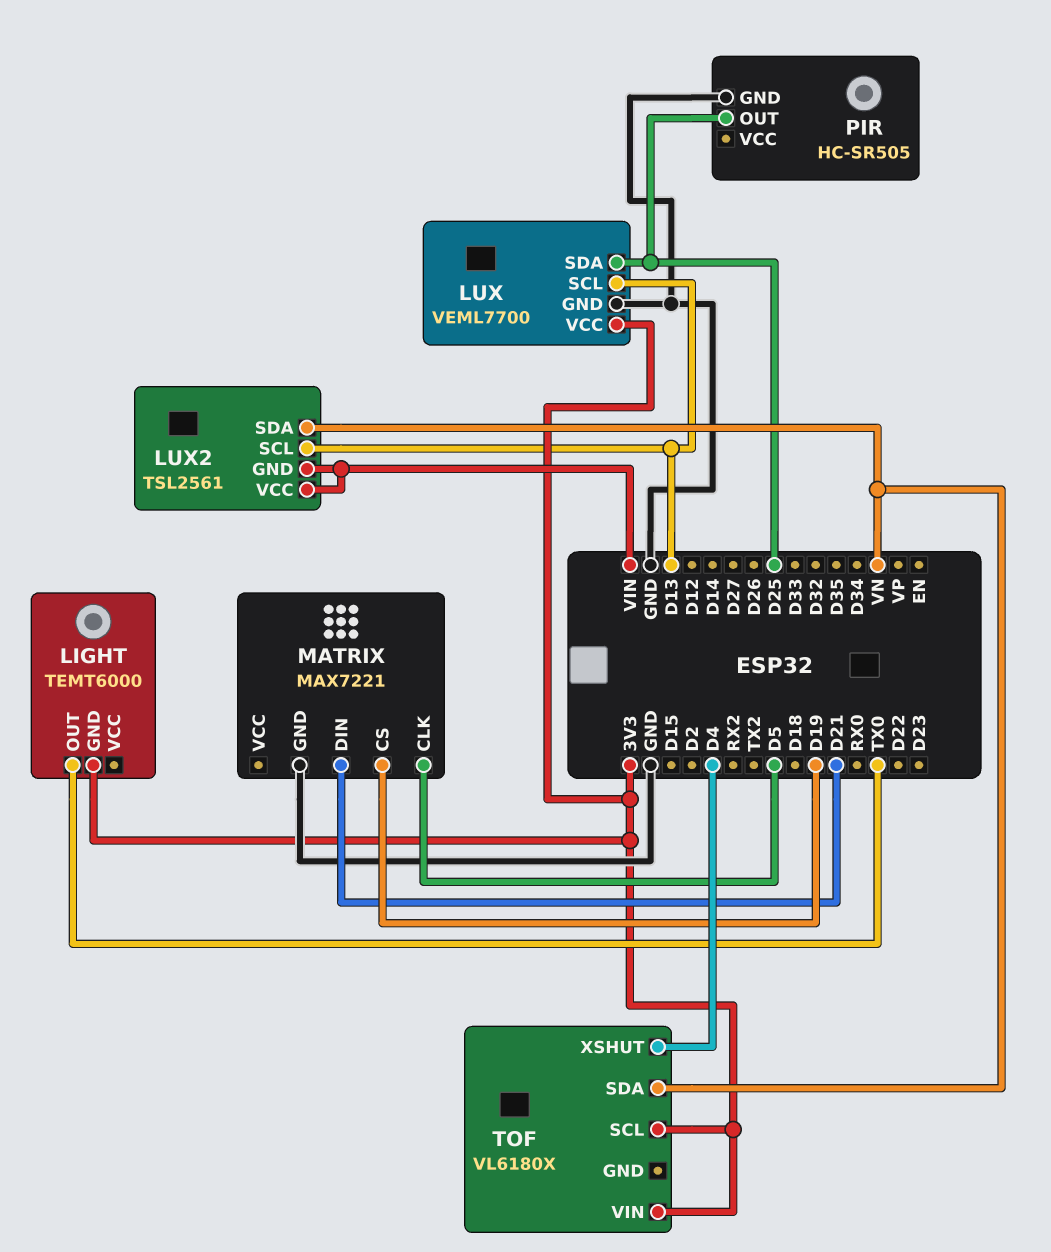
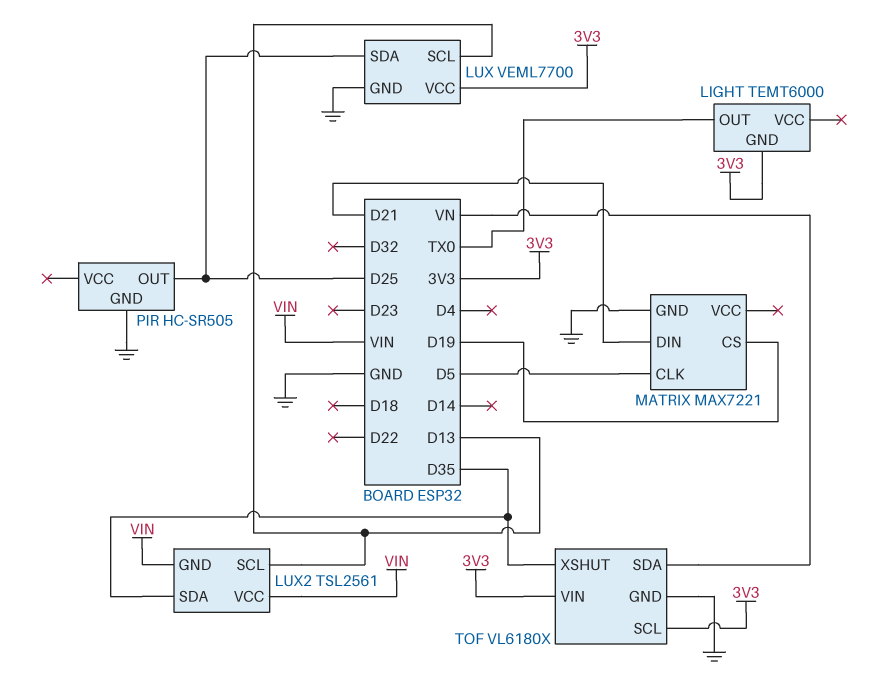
LUX2 pin SDA: VN -> D35
TOF pin GND: none -> GND
TOF pin XSHUT: D4 -> D35

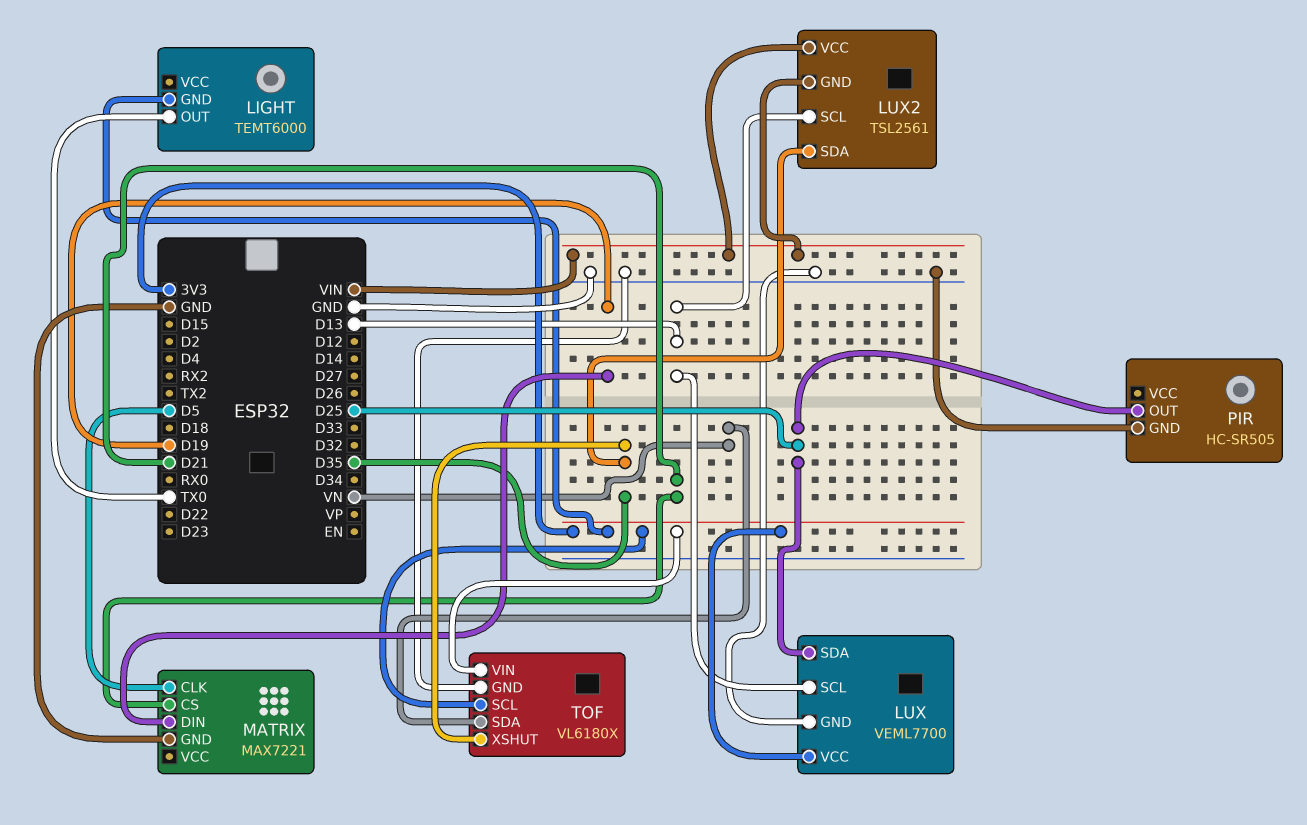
MATRIX pin CS: D19 -> D21
MATRIX pin DIN: D21 -> D19

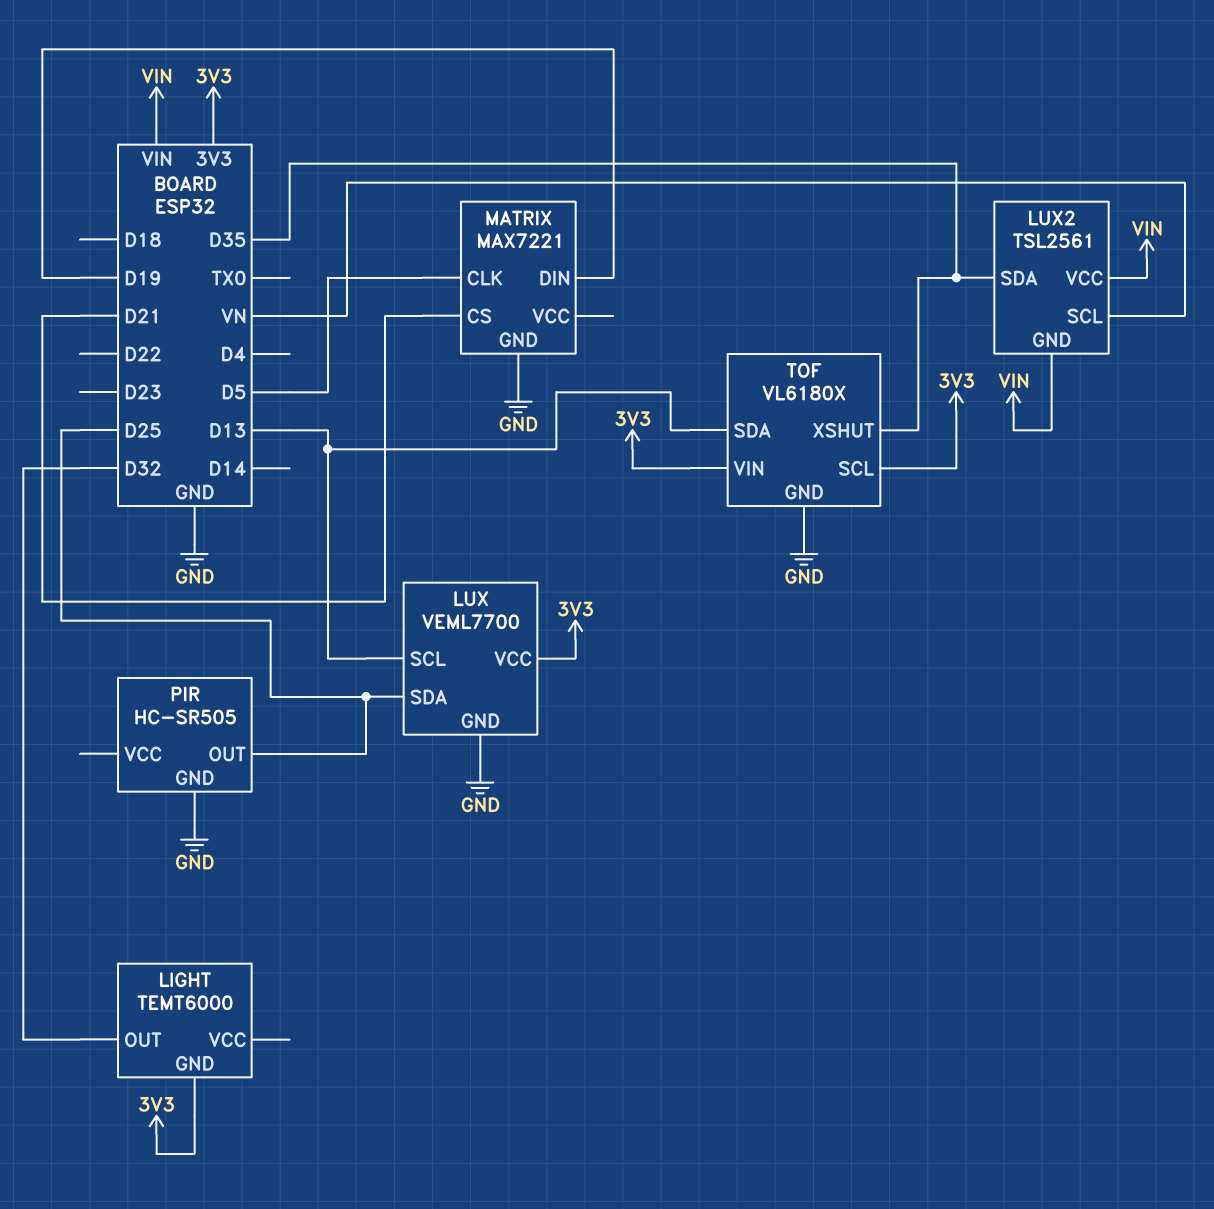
LIGHT pin OUT: TX0 -> D32
LUX2 pin SCL: D13 -> VN
TOF pin SDA: VN -> D13

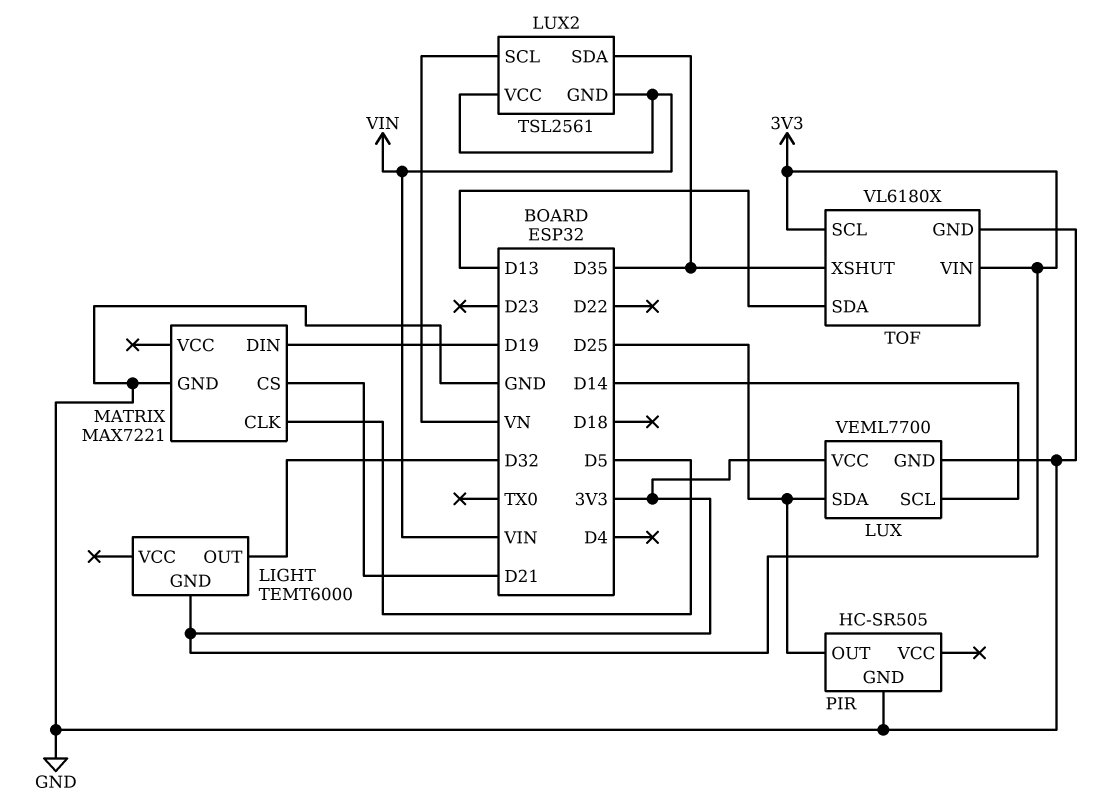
LUX pin SCL: D13 -> D14

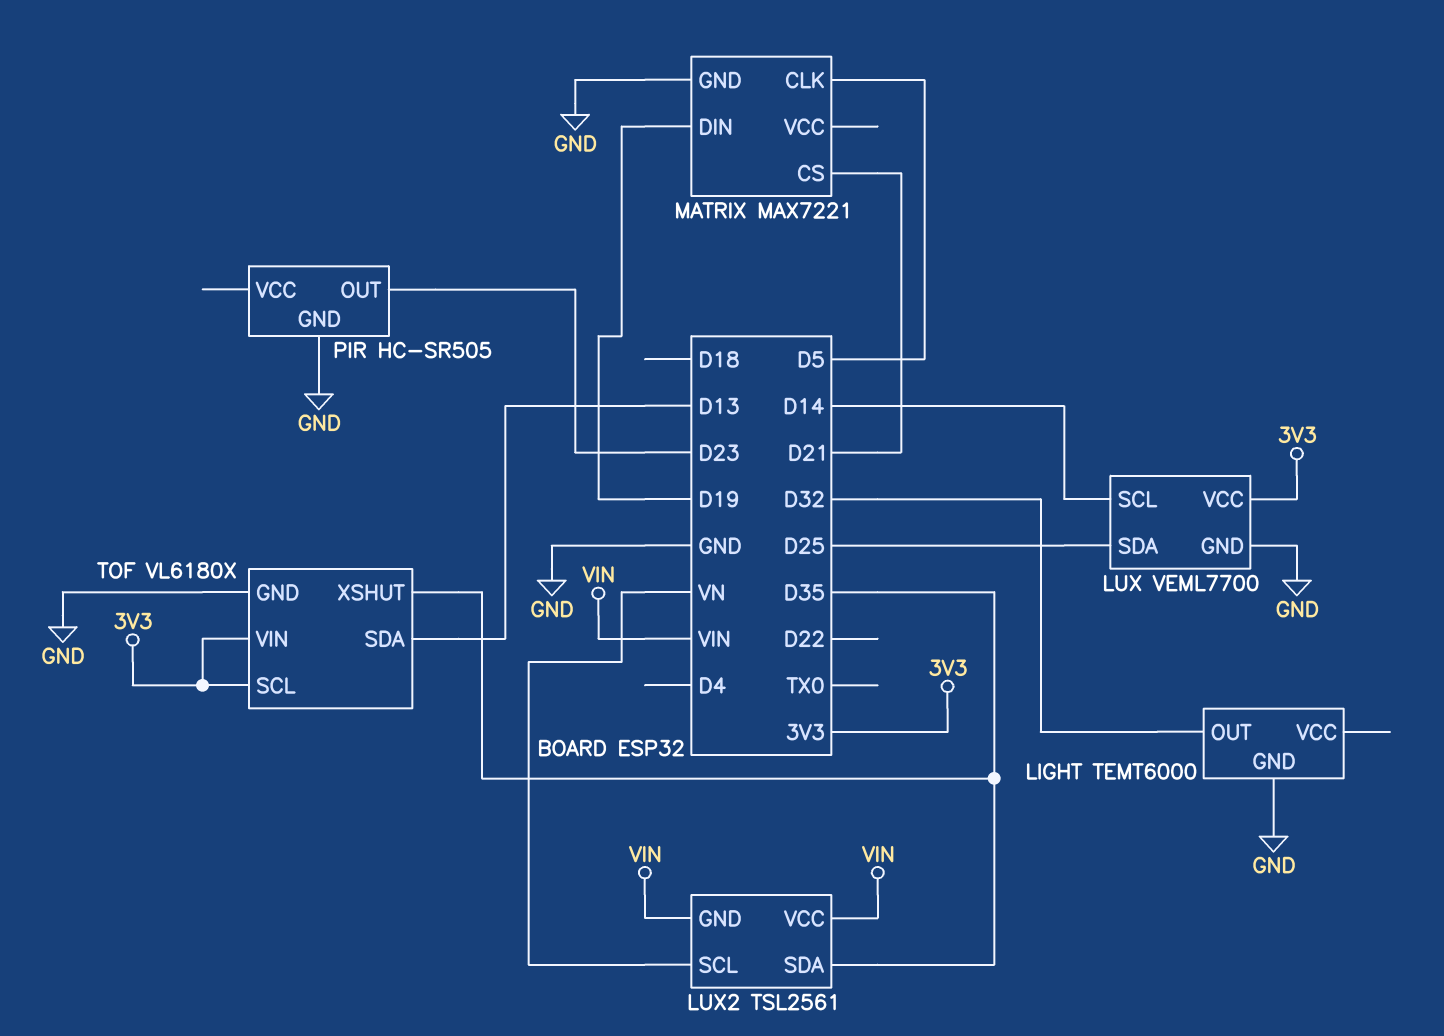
LIGHT pin GND: 3V3 -> GND
PIR pin OUT: D25 -> D23

